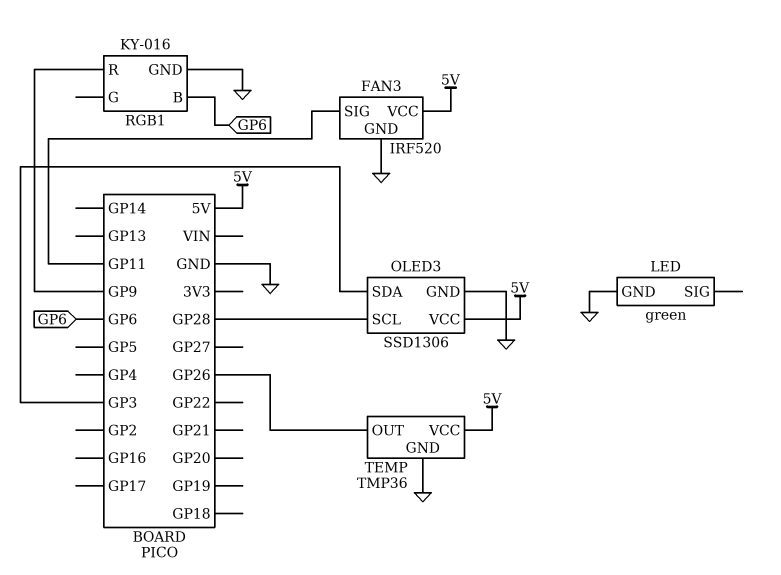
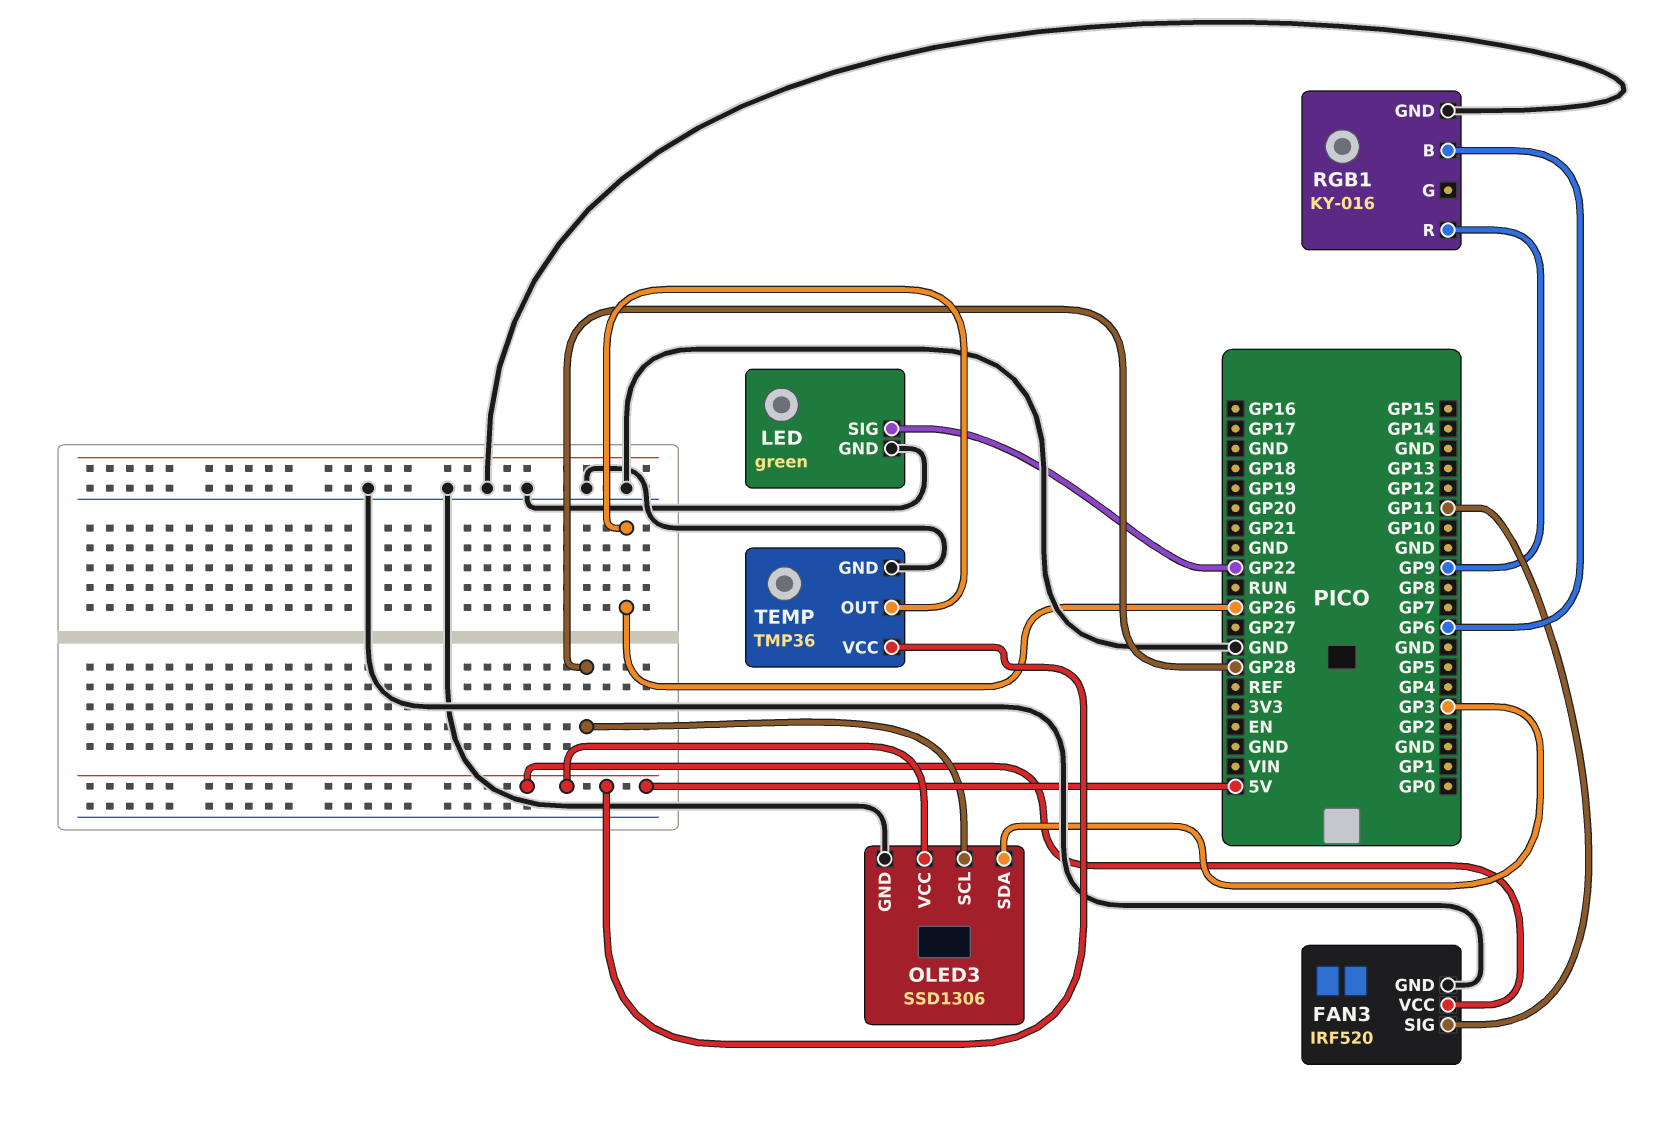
LED pin SIG: none -> GP22

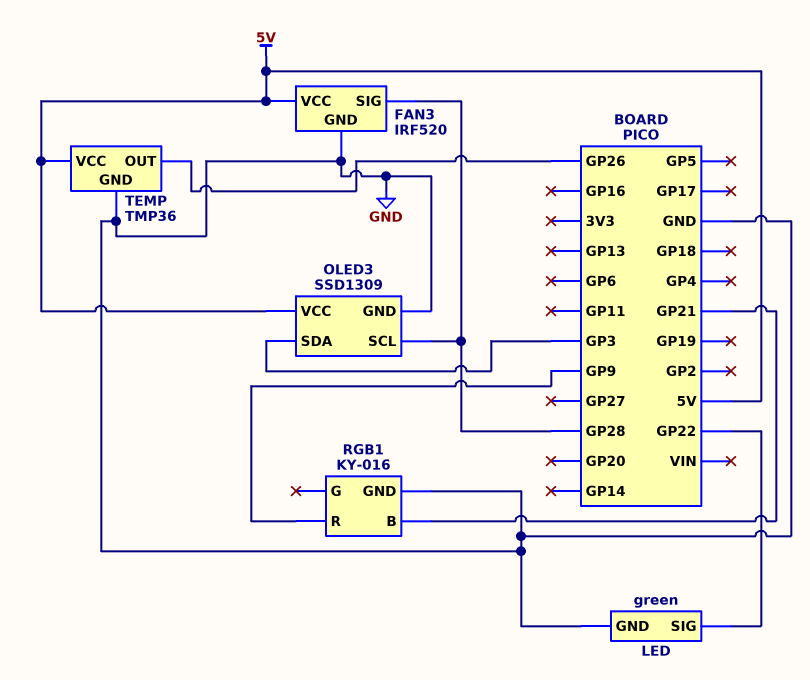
FAN3 pin SIG: GP11 -> GP28
OLED3: SSD1306 -> SSD1309
RGB1 pin B: GP6 -> GP21

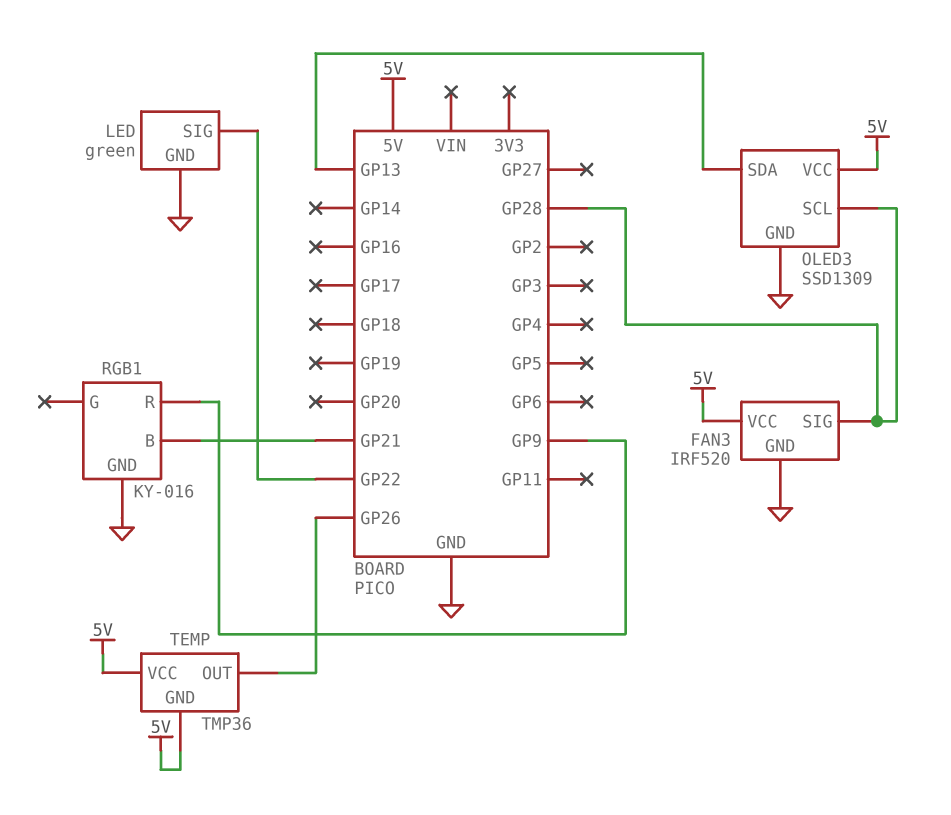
OLED3 pin SDA: GP3 -> GP13
TEMP pin GND: GND -> 5V

